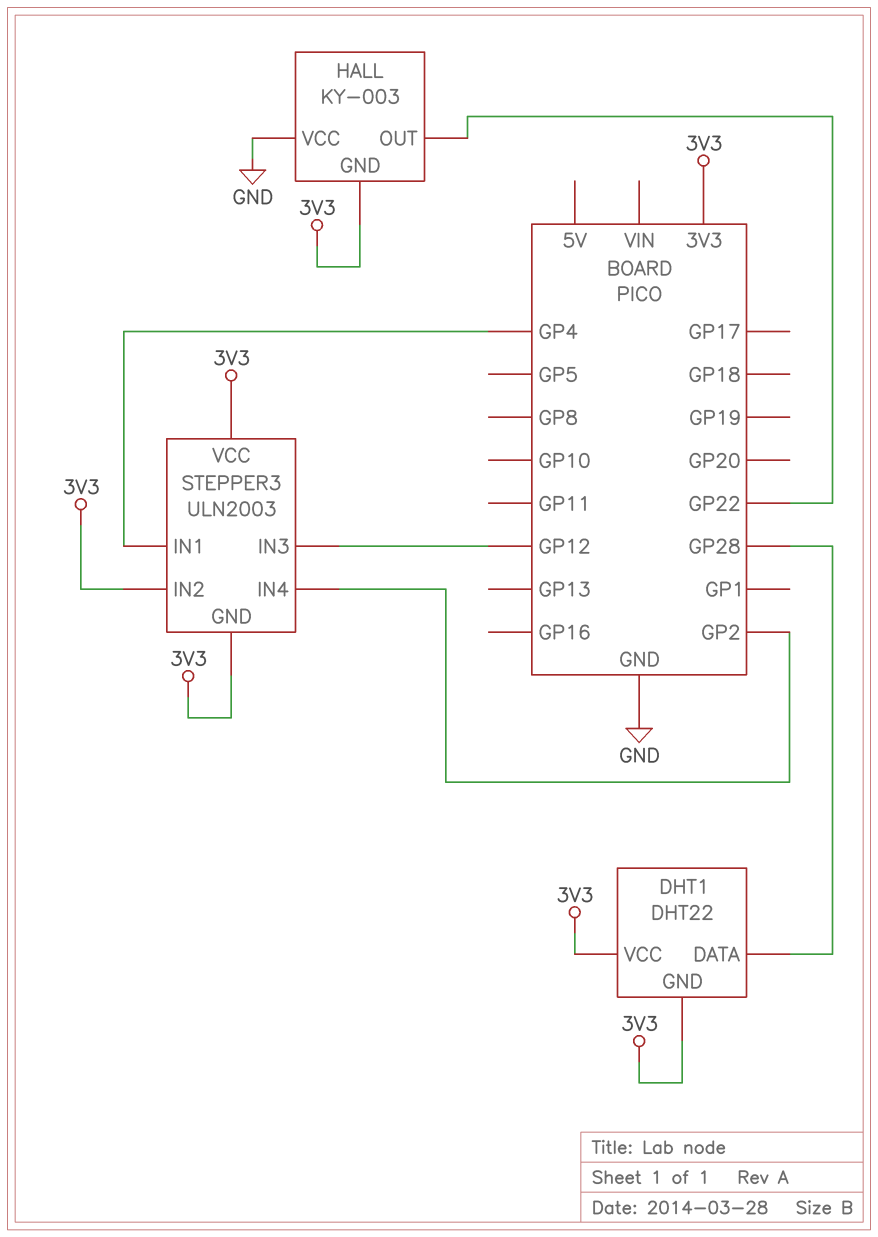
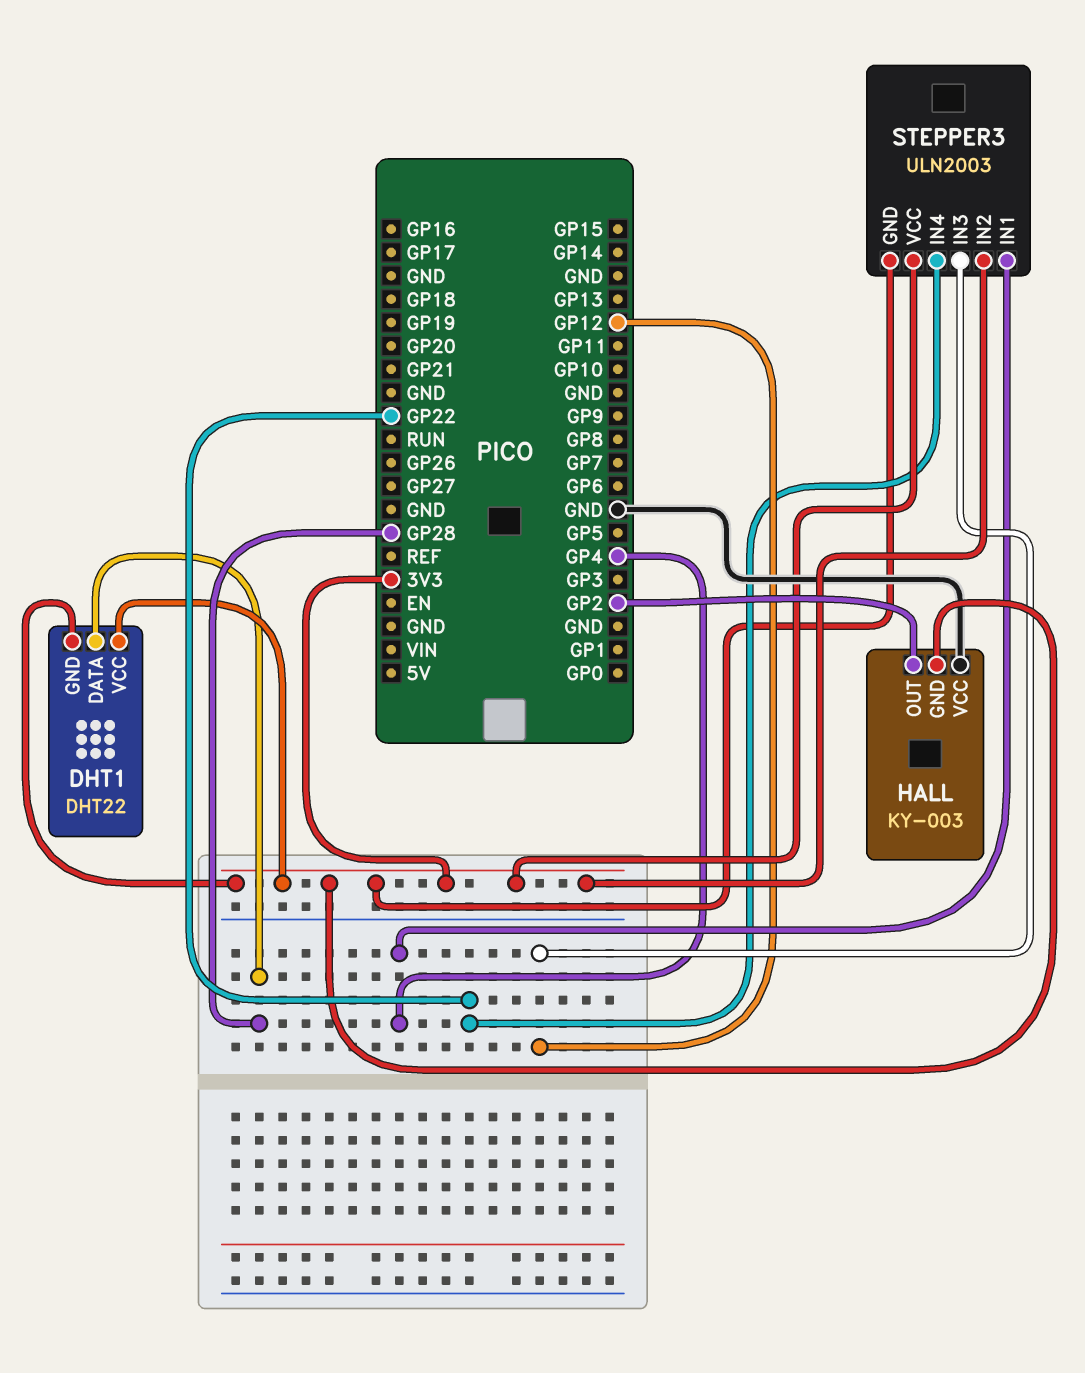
HALL pin OUT: GP22 -> GP2
STEPPER3 pin IN4: GP2 -> GP22

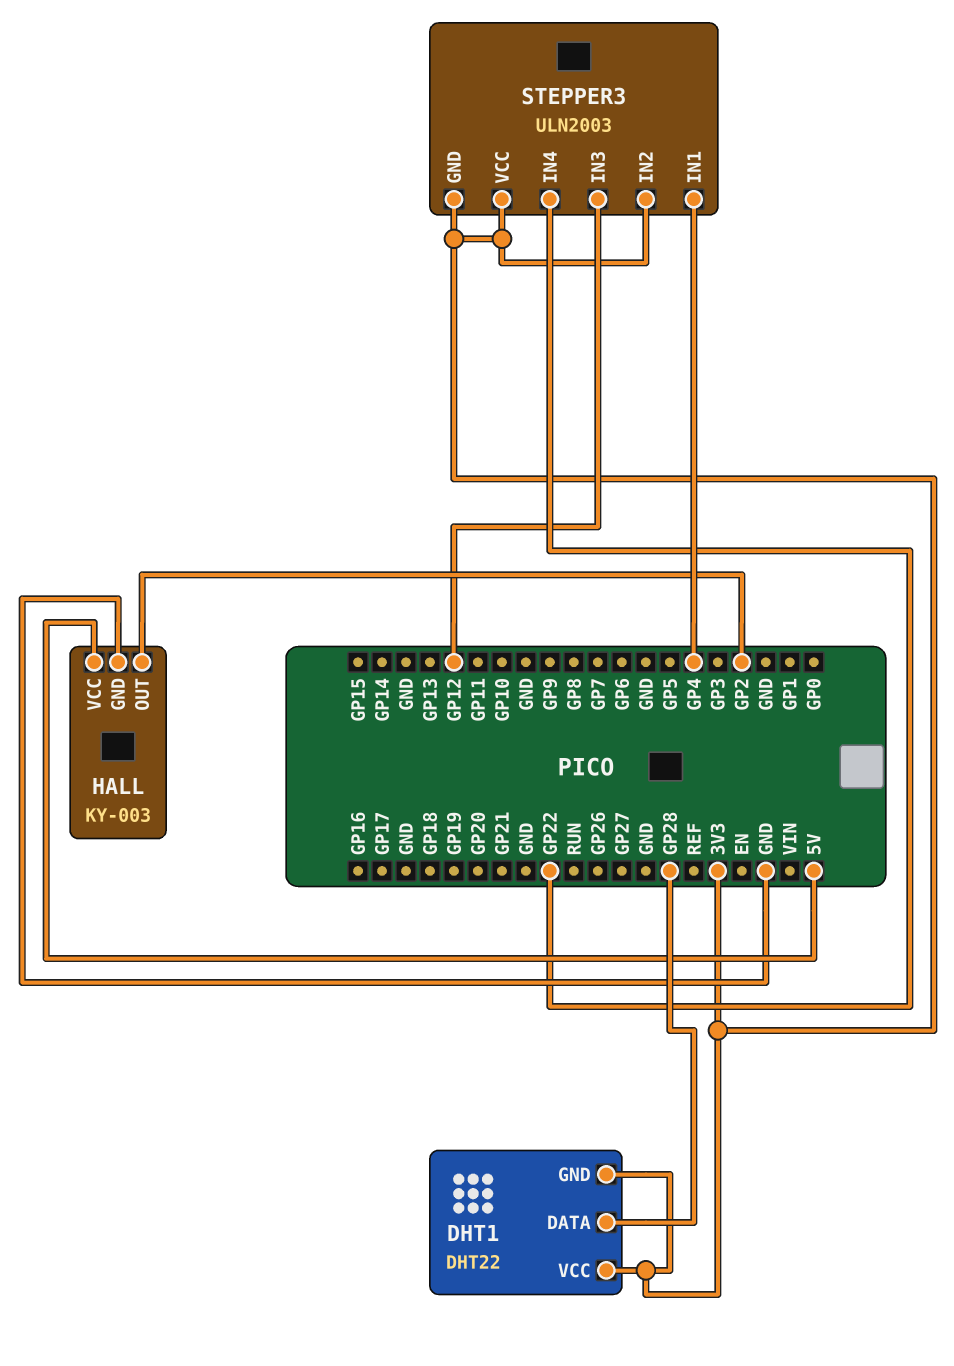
HALL pin GND: 3V3 -> GND
HALL pin VCC: GND -> 5V

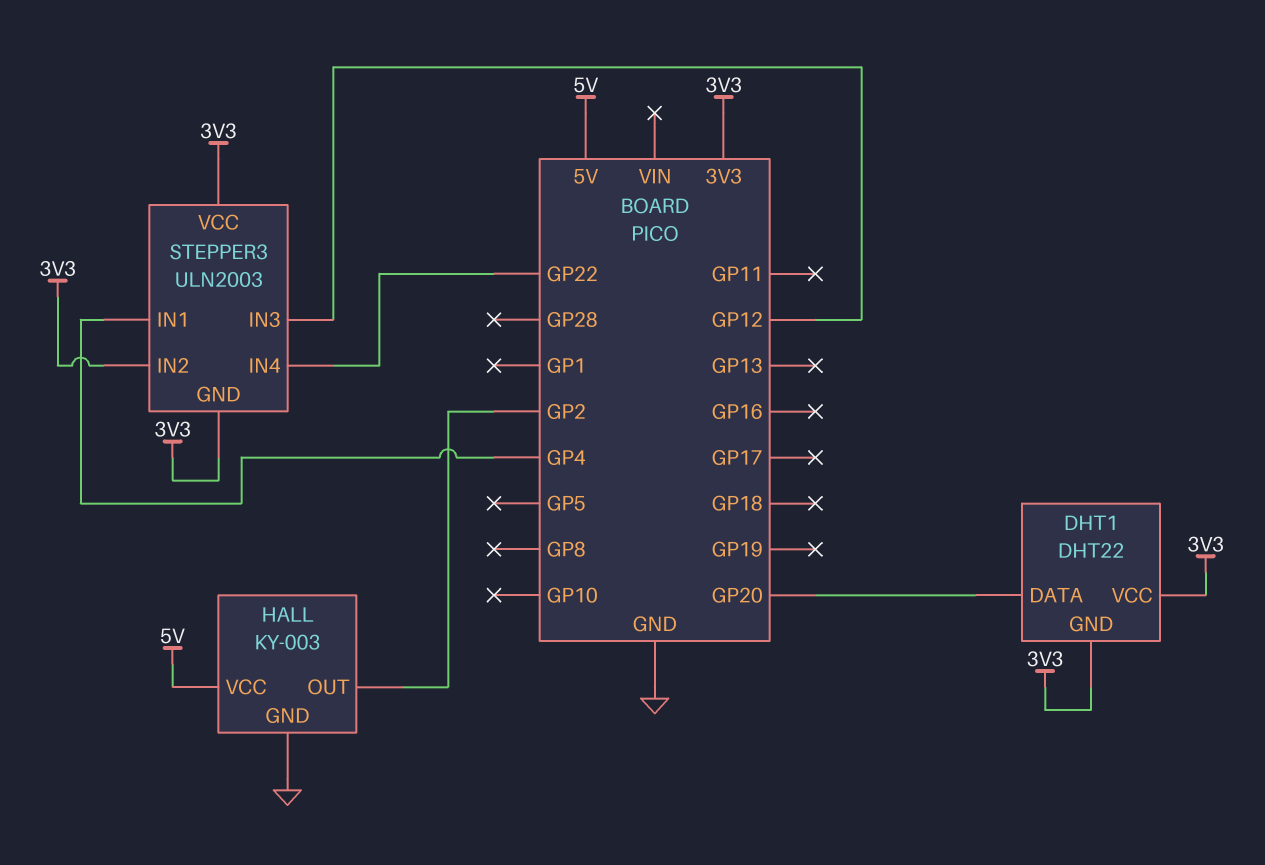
DHT1 pin DATA: GP28 -> GP20

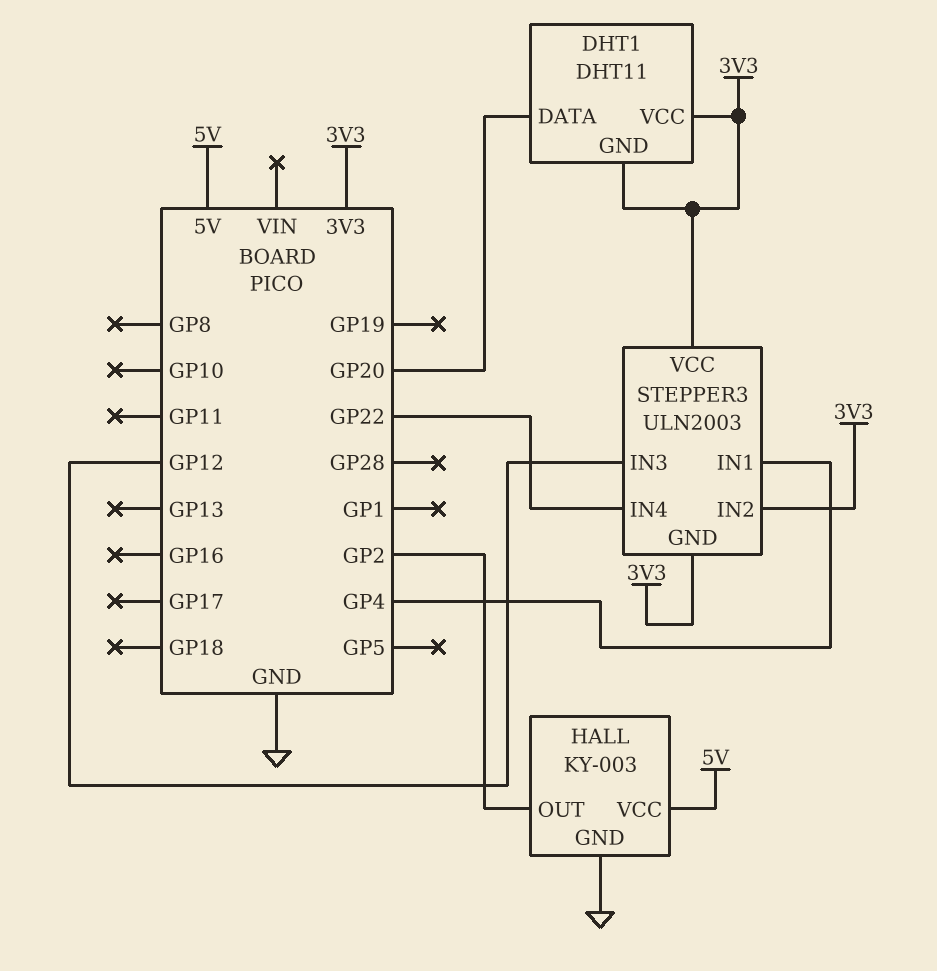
DHT1: DHT22 -> DHT11

